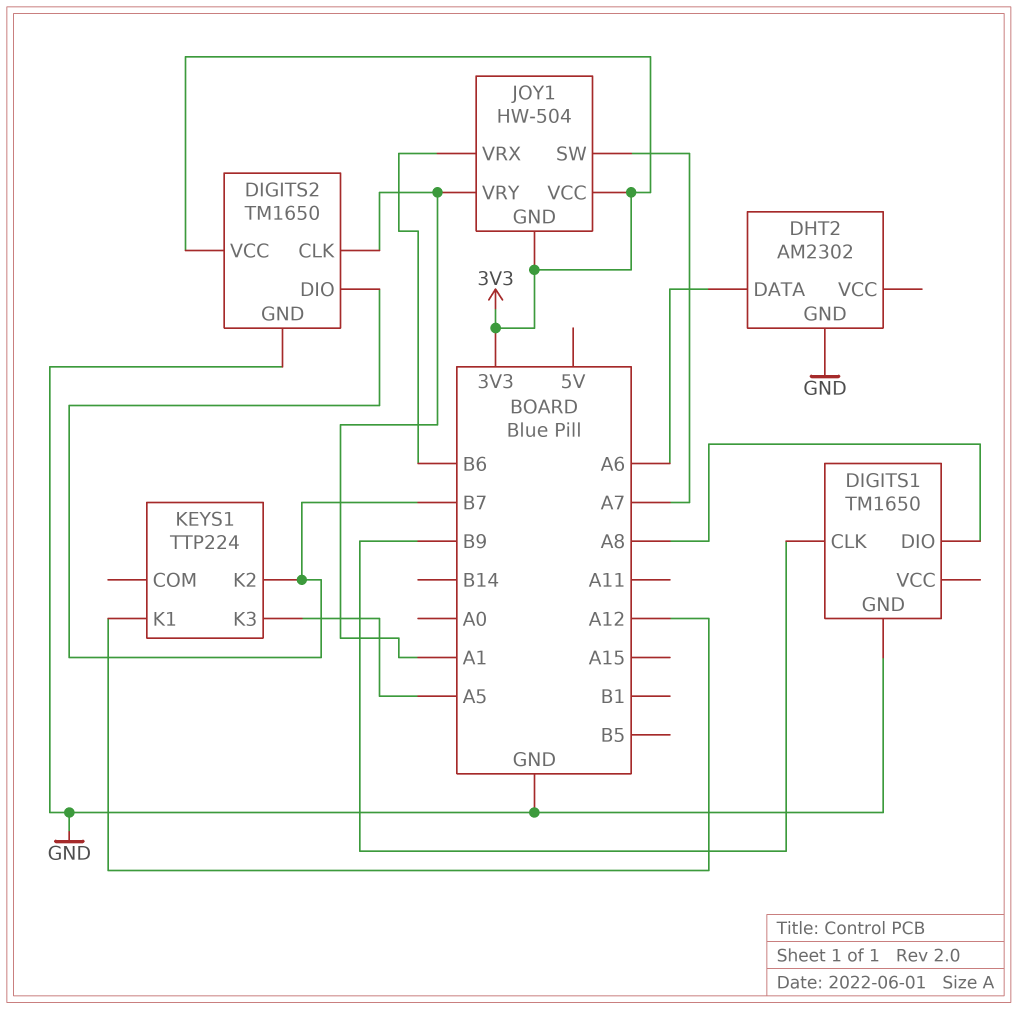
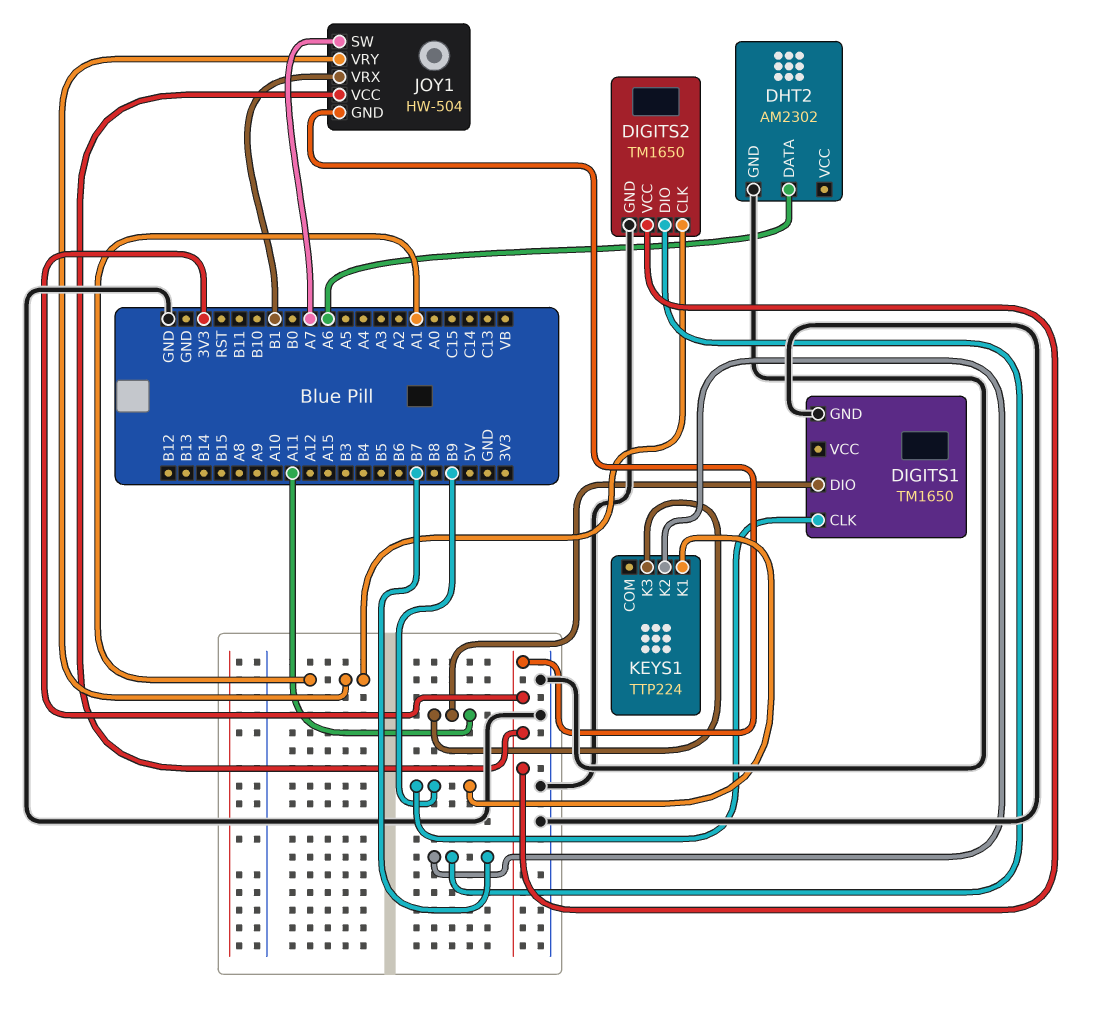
DIGITS1 pin DIO: A8 -> A11
JOY1 pin VRX: B6 -> B1
KEYS1 pin K1: A12 -> B9
KEYS1 pin K3: A5 -> A11

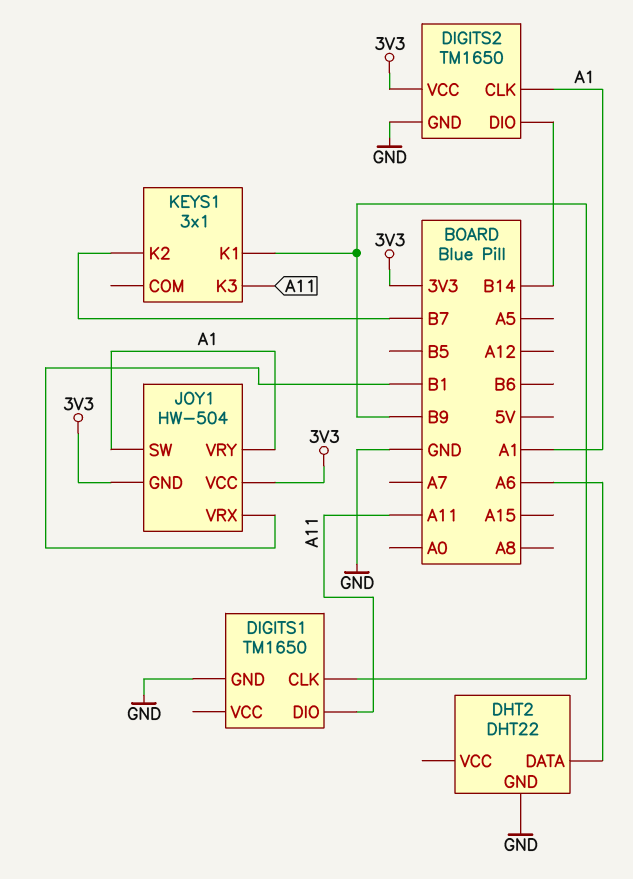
DHT2: AM2302 -> DHT22
DIGITS2 pin DIO: B7 -> B14
JOY1 pin SW: A7 -> A1
KEYS1: TTP224 -> 3x1

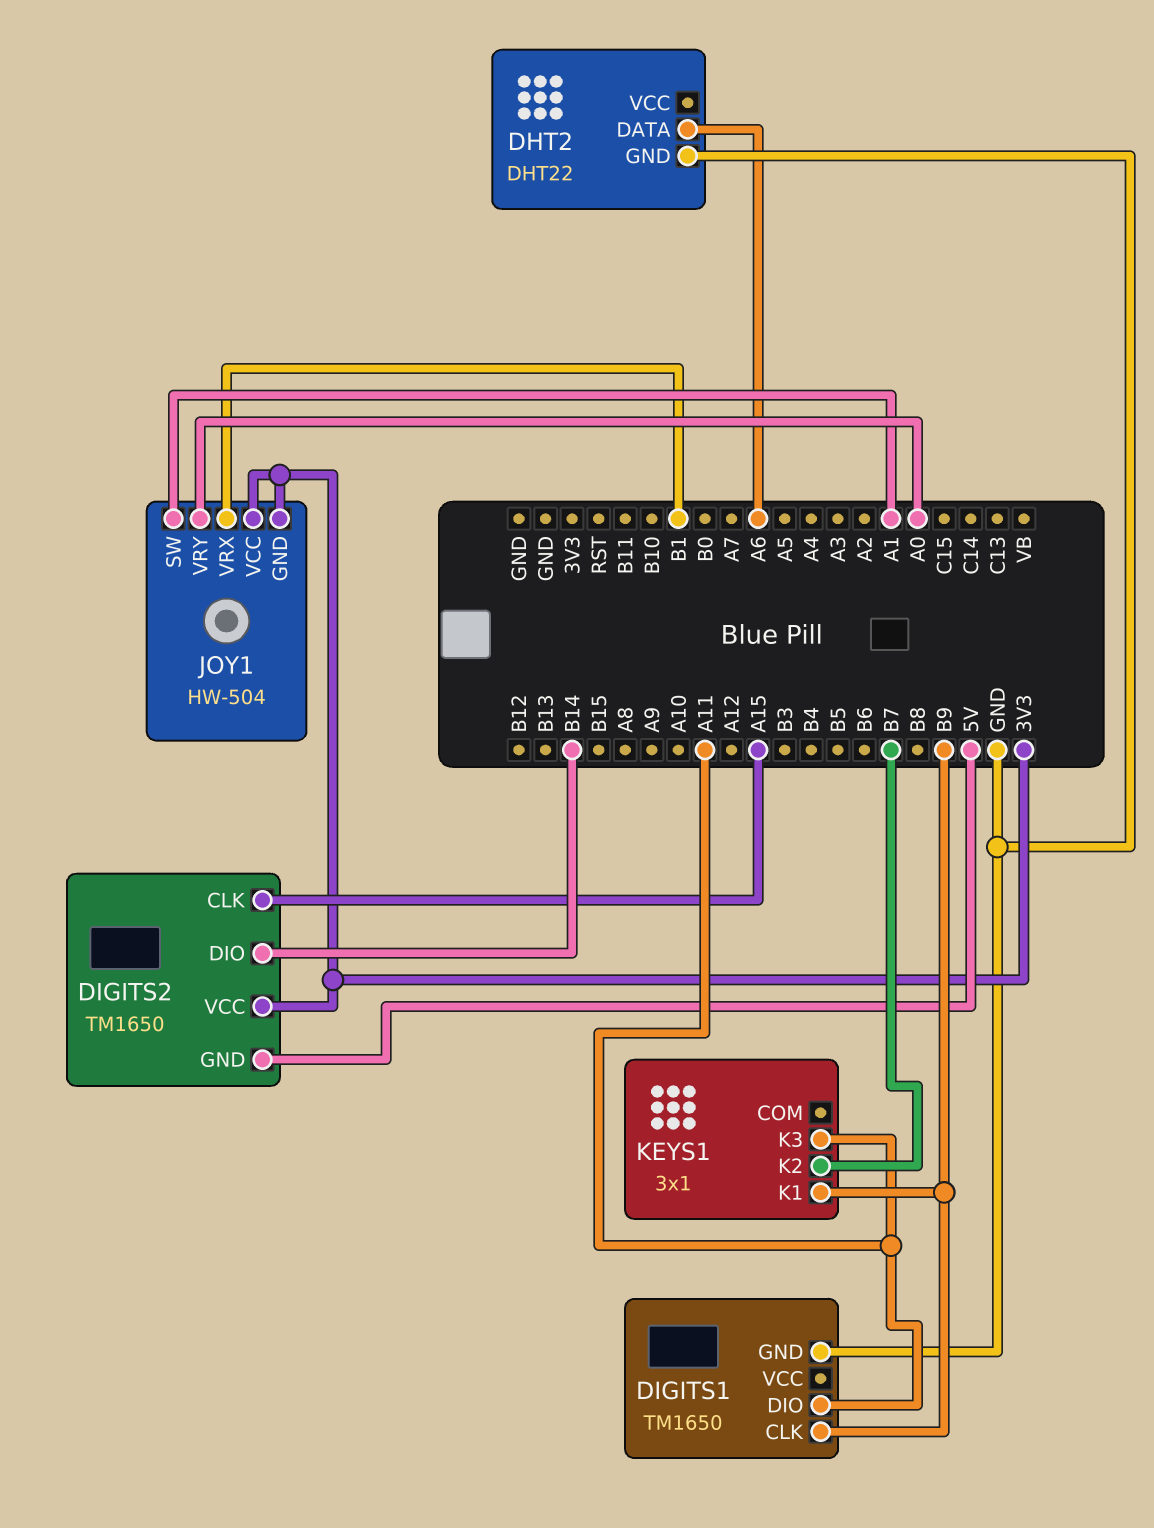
DIGITS2 pin CLK: A1 -> A15
DIGITS2 pin GND: GND -> 5V
JOY1 pin VRY: A1 -> A0

